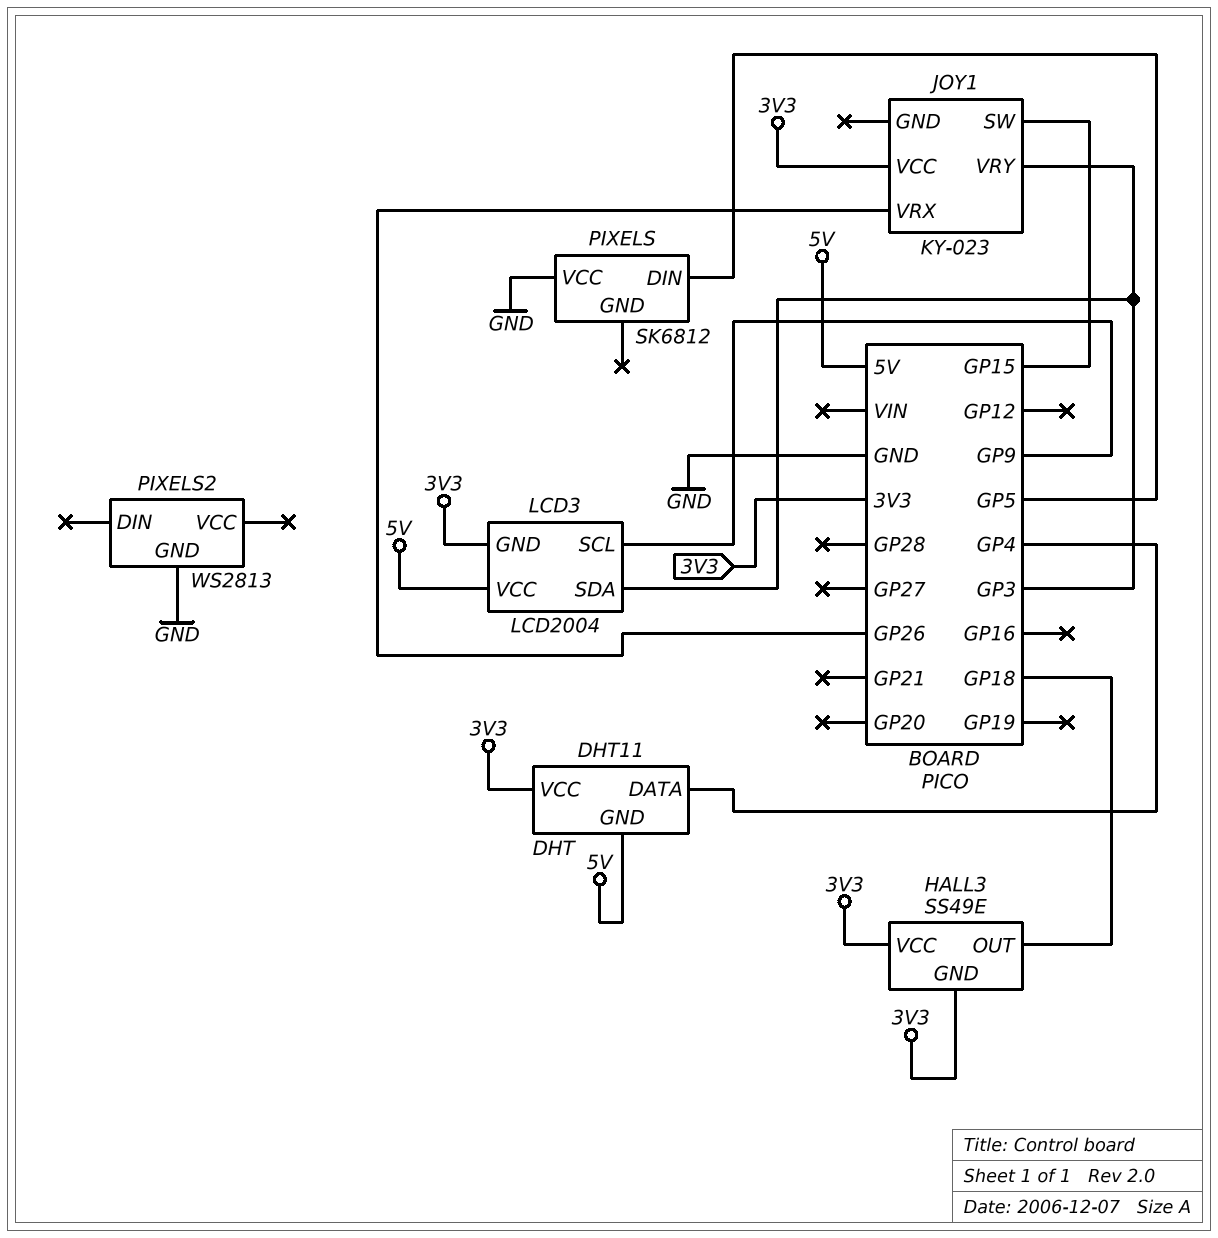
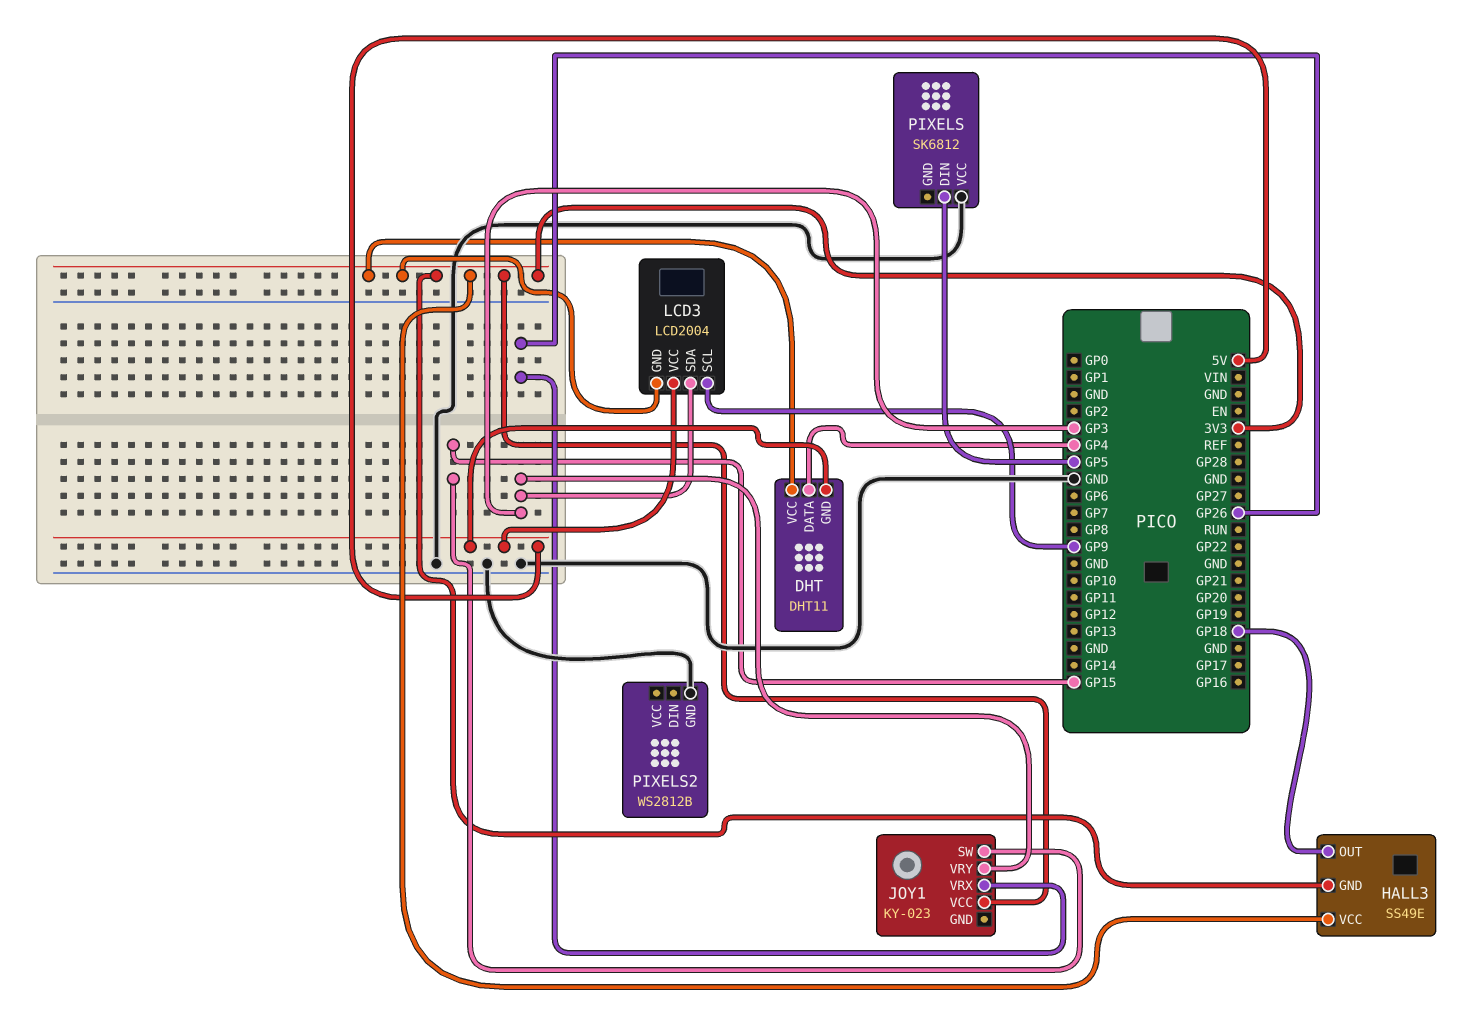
PIXELS2: WS2813 -> WS2812B

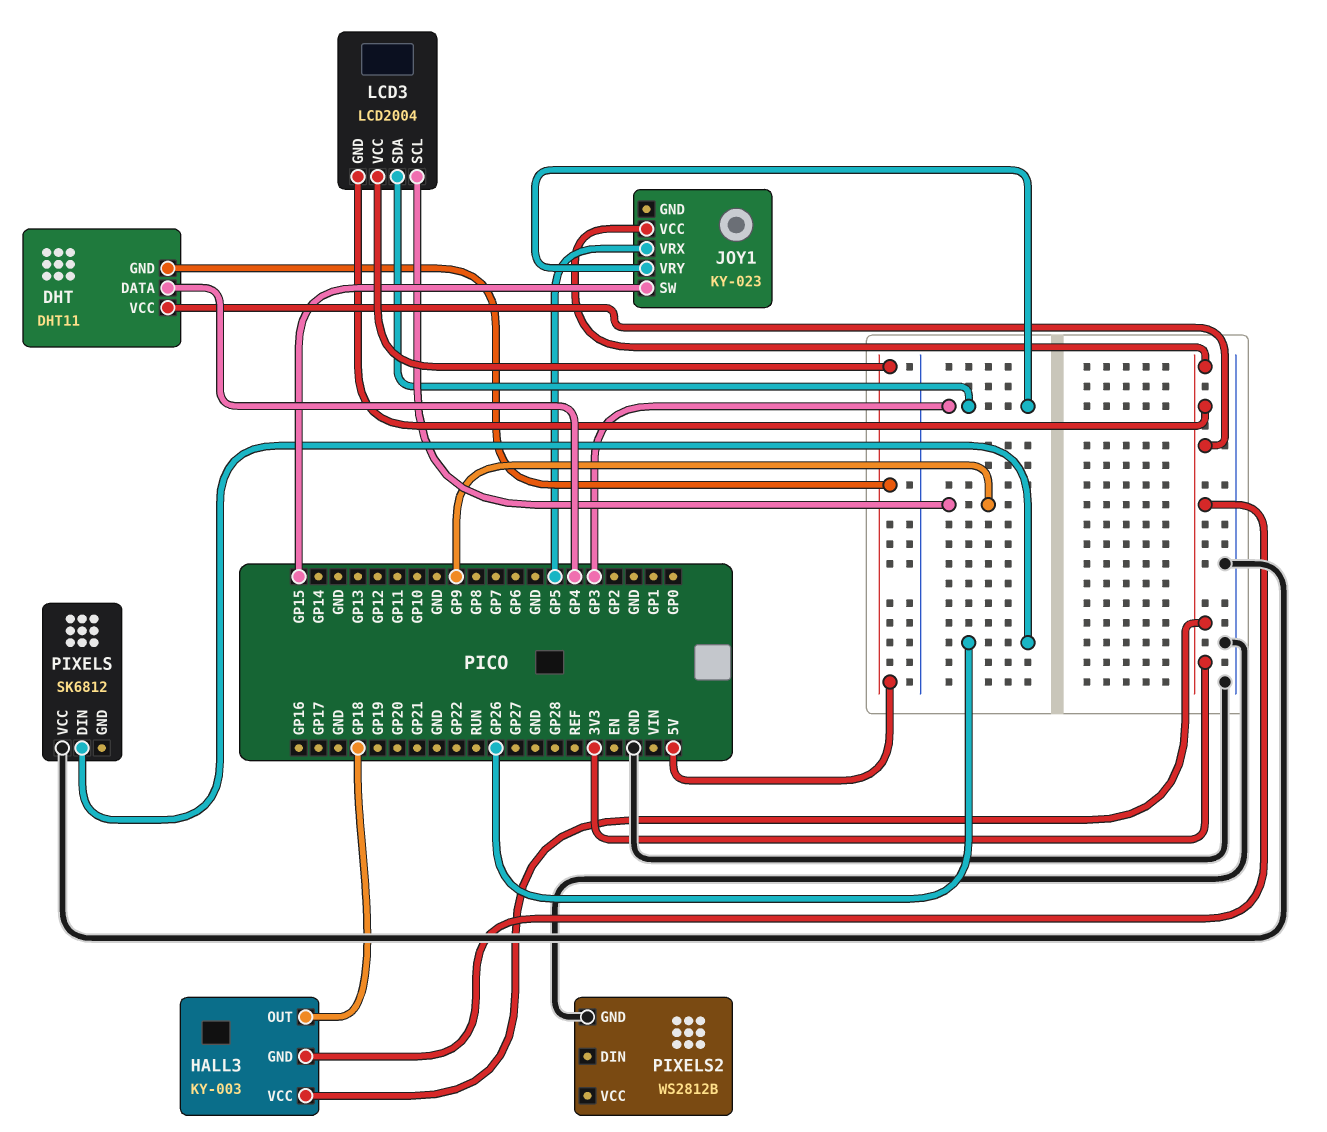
HALL3: SS49E -> KY-003
JOY1 pin VRX: GP26 -> GP5
PIXELS pin DIN: GP5 -> GP26

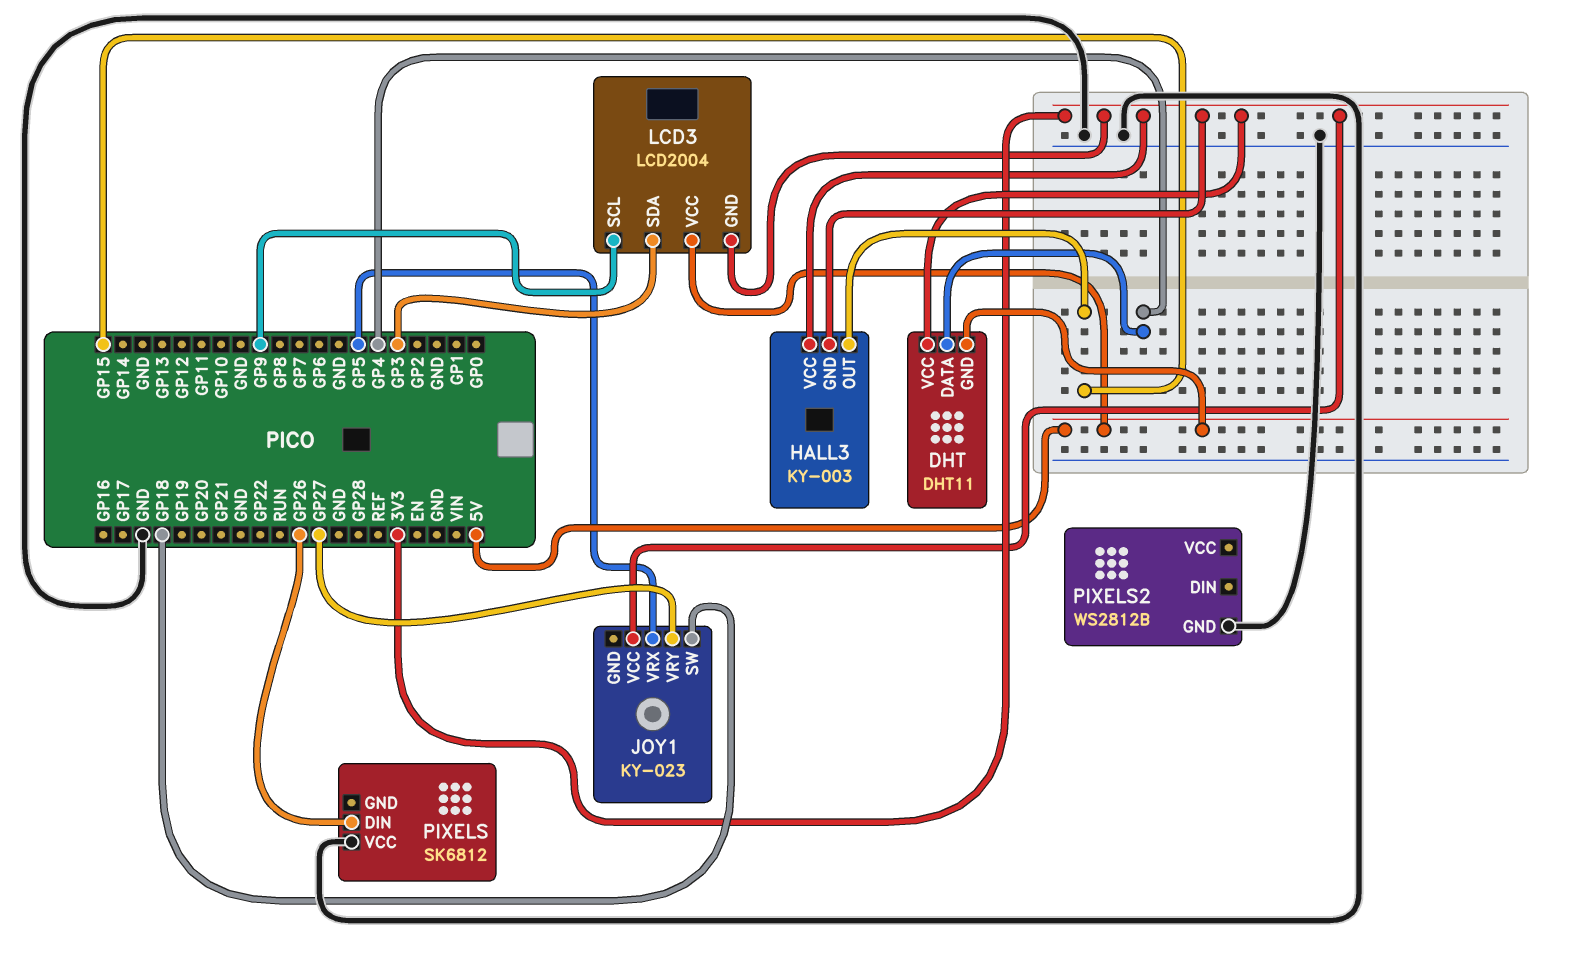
HALL3 pin OUT: GP18 -> GP15
JOY1 pin SW: GP15 -> GP18
JOY1 pin VRY: GP3 -> GP27

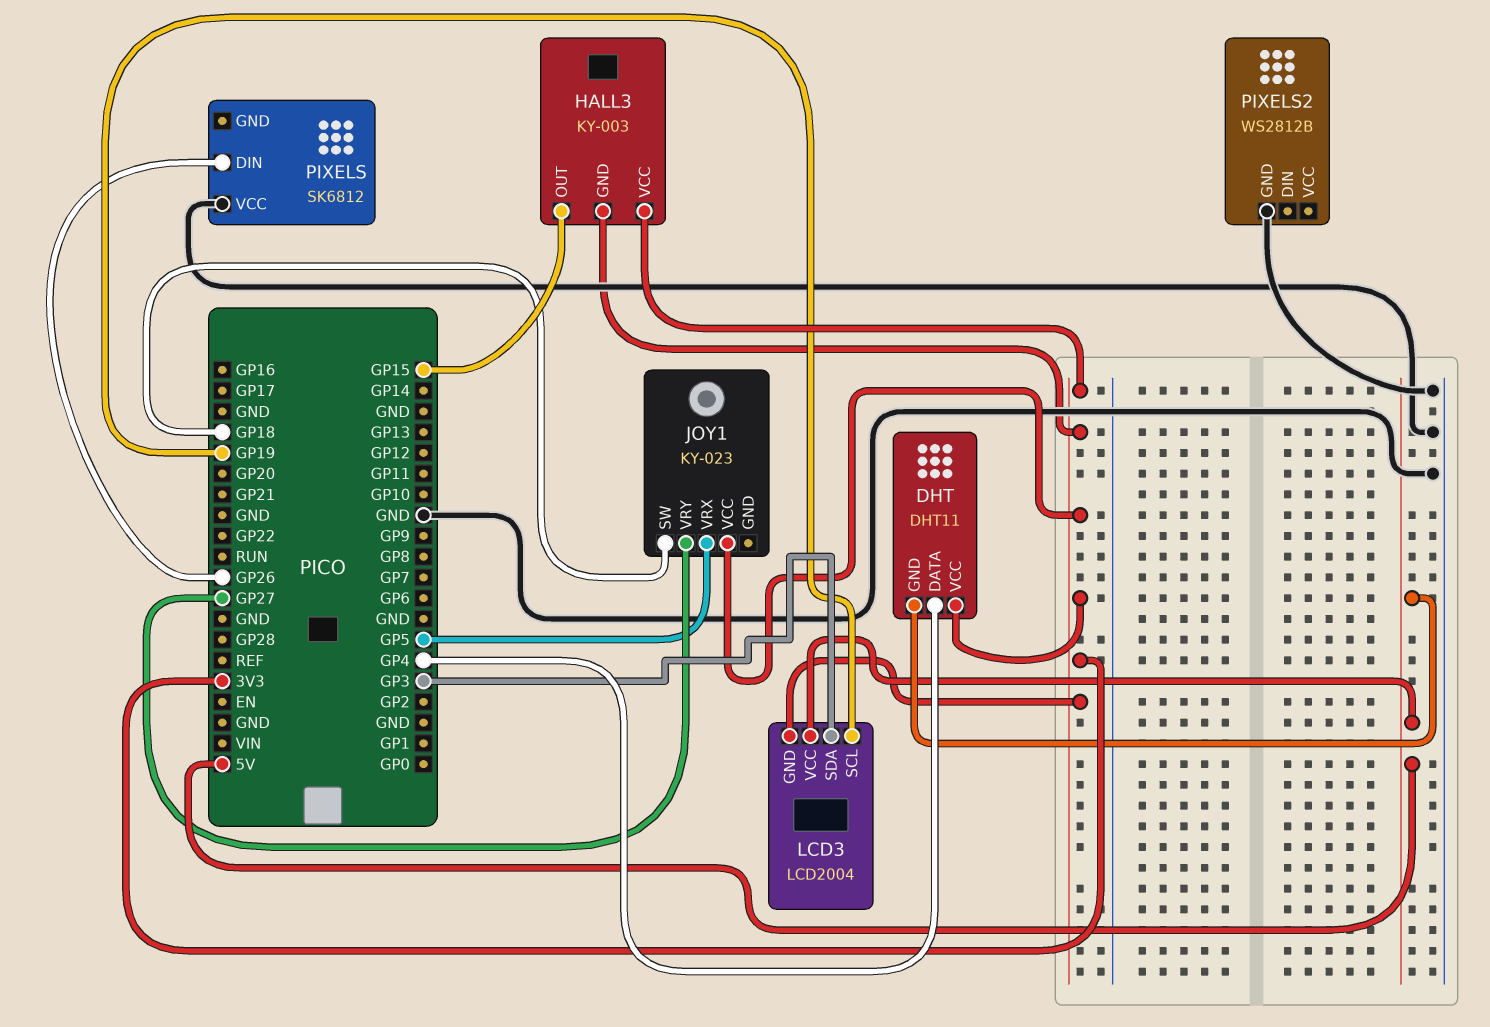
LCD3 pin SCL: GP9 -> GP19

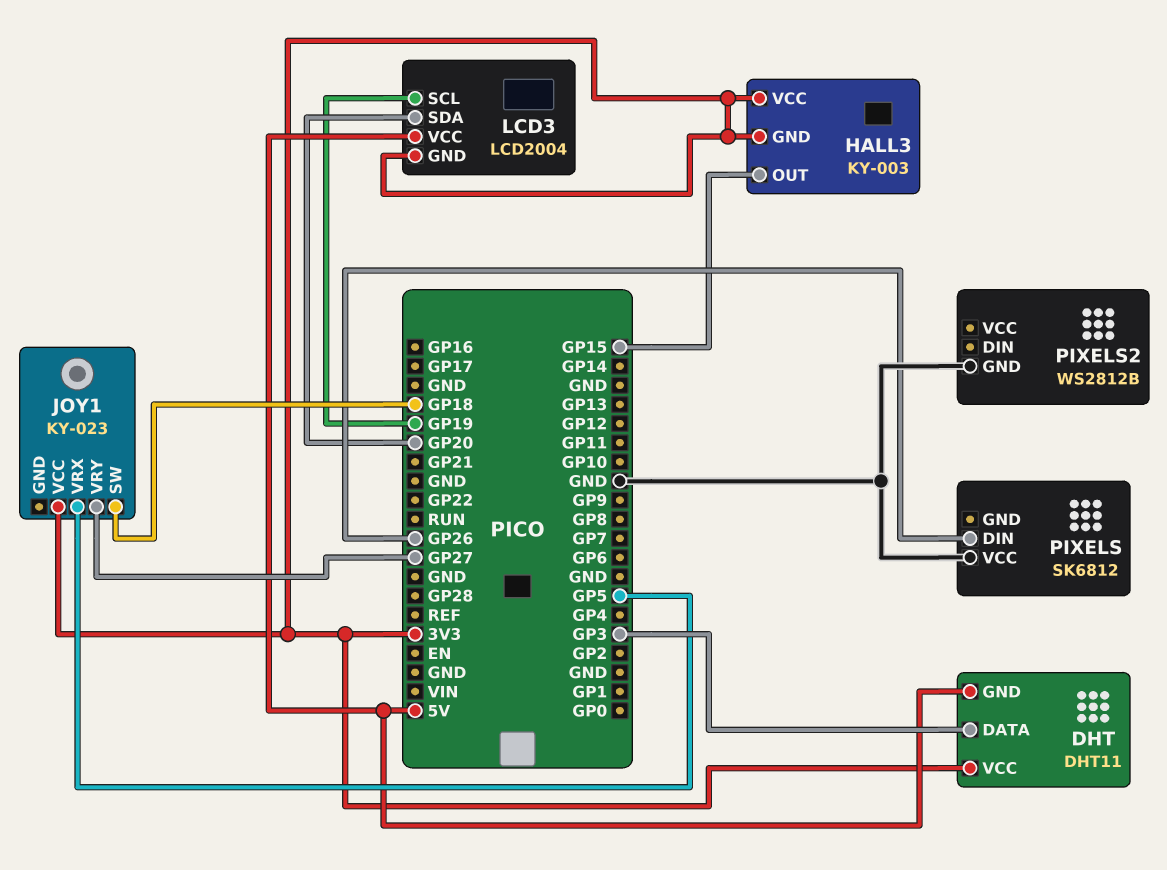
DHT pin DATA: GP4 -> GP3
LCD3 pin SDA: GP3 -> GP20

